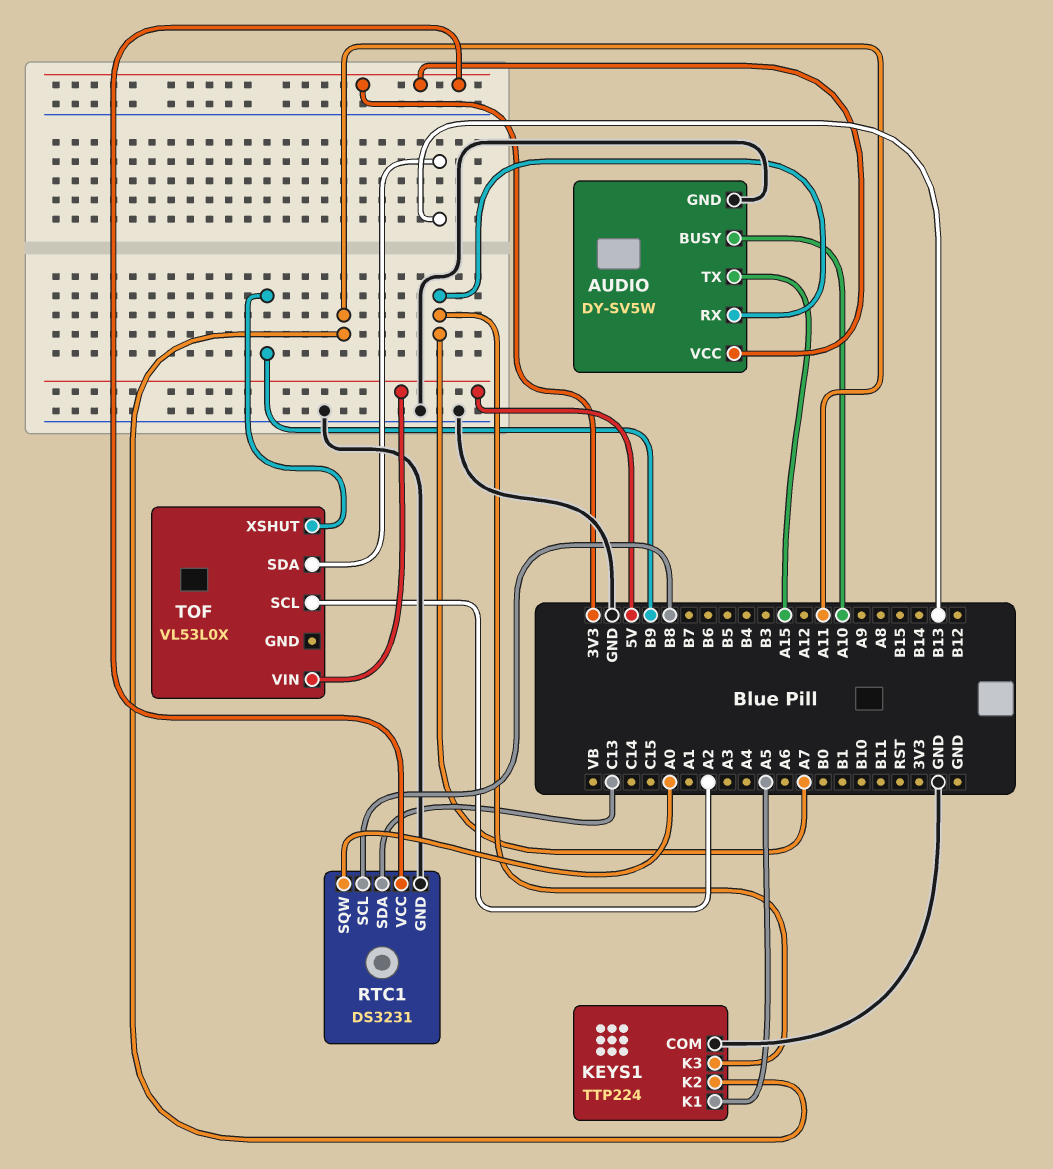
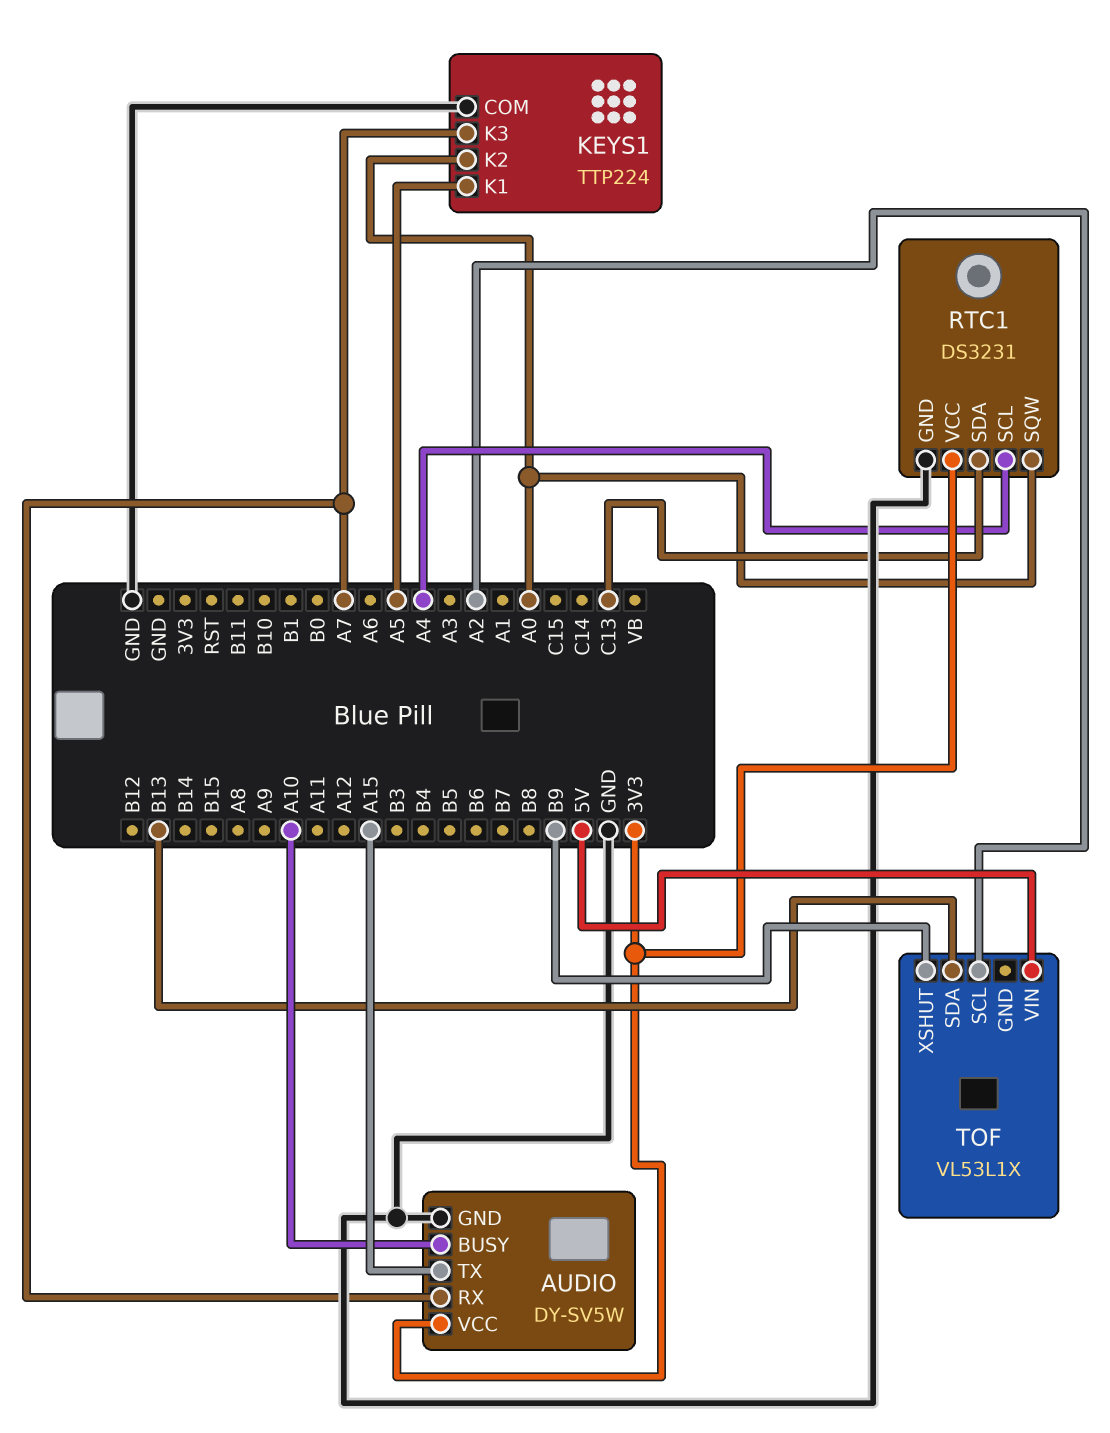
KEYS1 pin K2: A11 -> A0
RTC1 pin SCL: B8 -> A4
TOF: VL53L0X -> VL53L1X

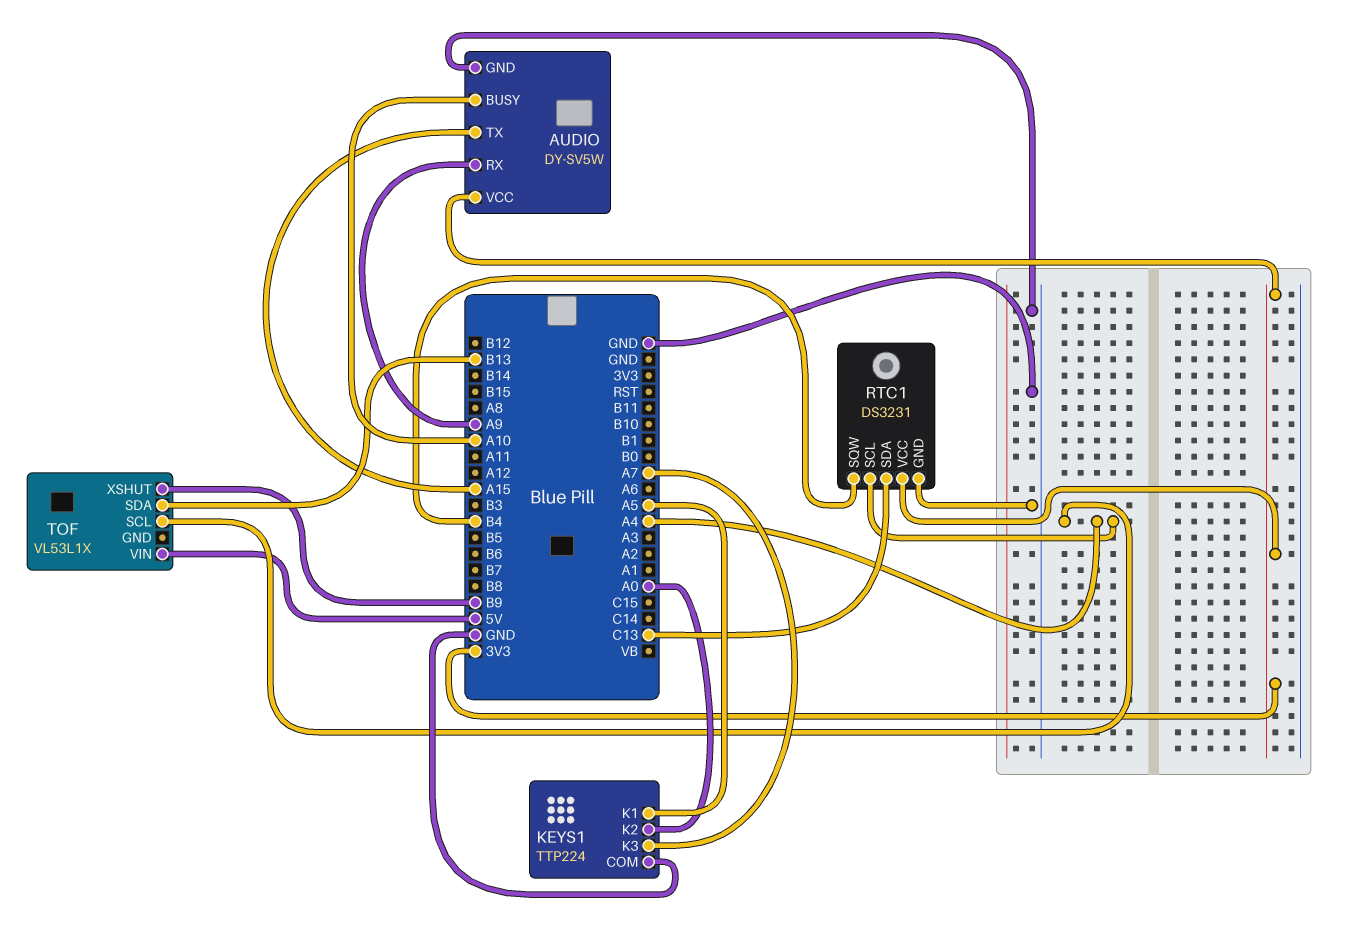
AUDIO pin RX: A7 -> A9
RTC1 pin SQW: A0 -> B4
TOF pin SCL: A2 -> A4

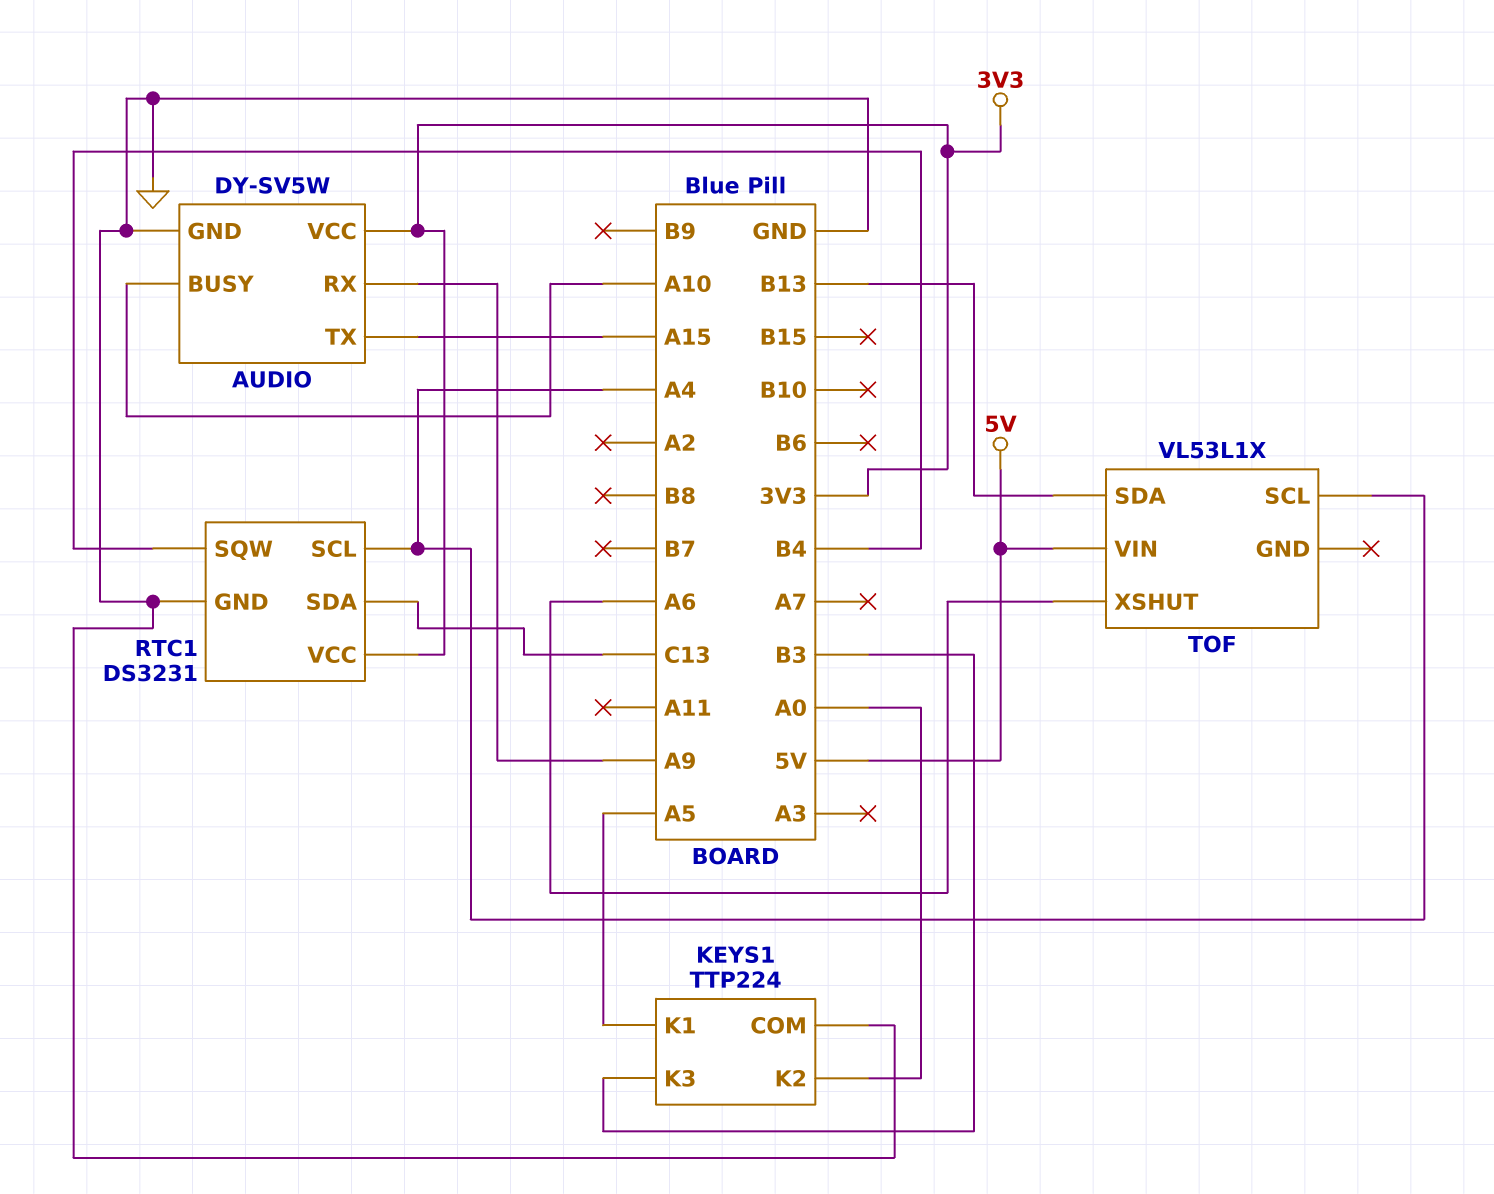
KEYS1 pin K3: A7 -> B3
TOF pin XSHUT: B9 -> A6

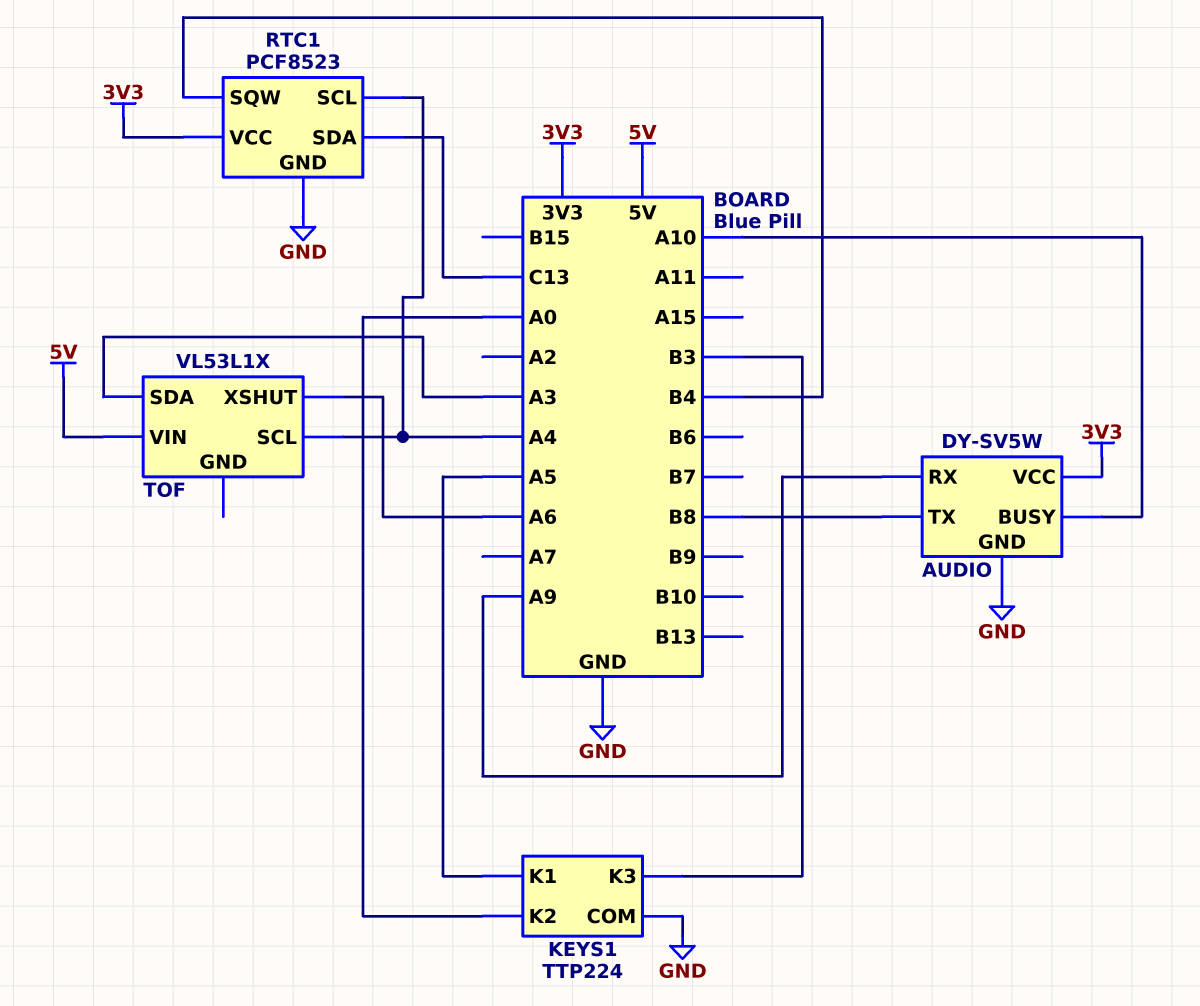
AUDIO pin TX: A15 -> B8
RTC1: DS3231 -> PCF8523
TOF pin SDA: B13 -> A3

